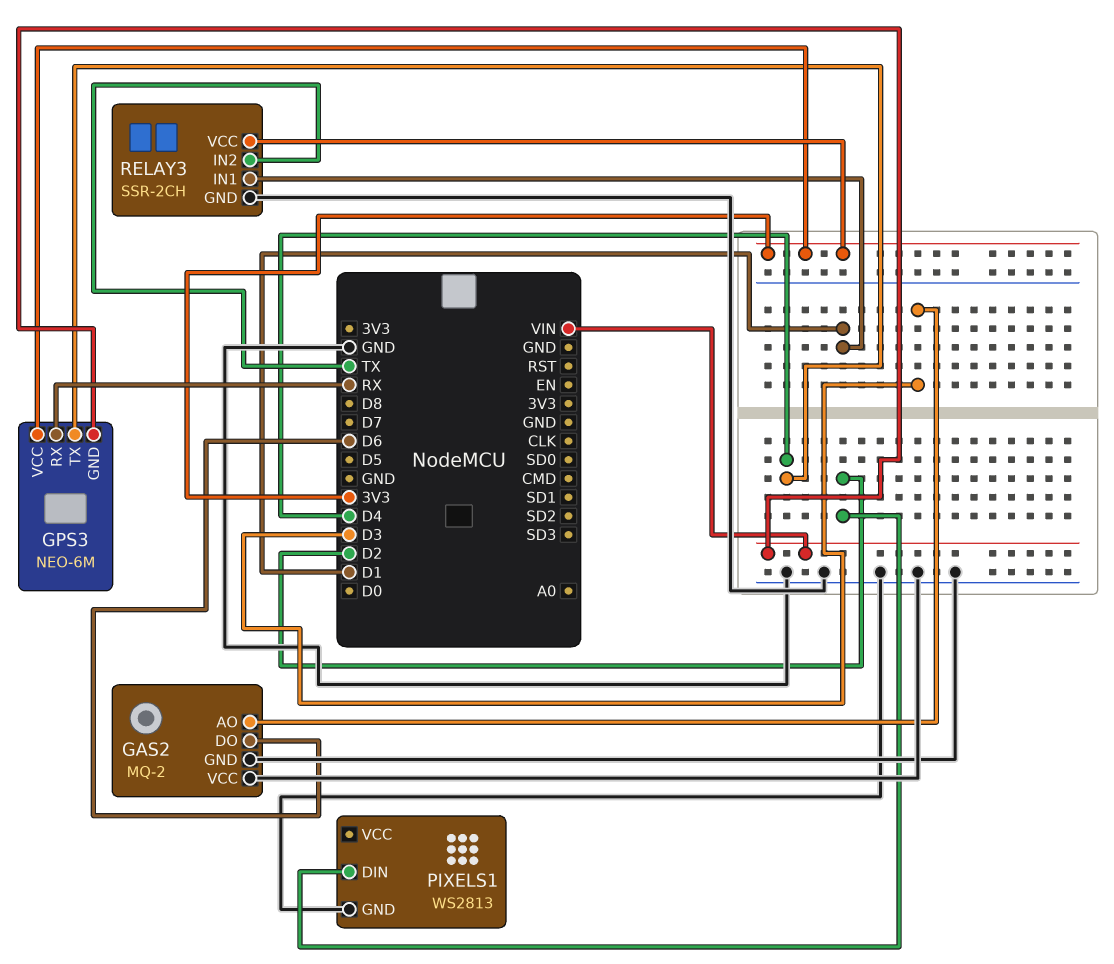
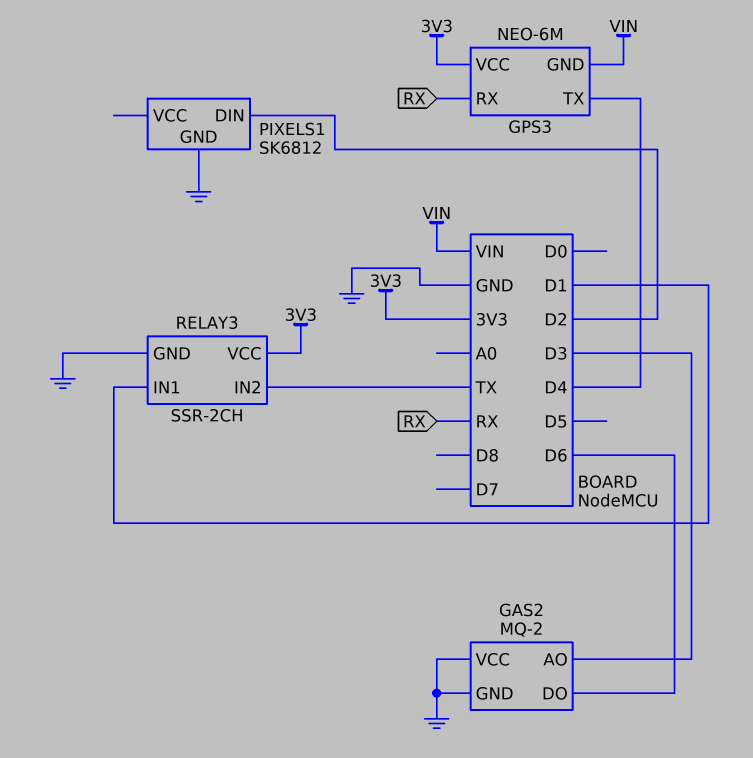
PIXELS1: WS2813 -> SK6812

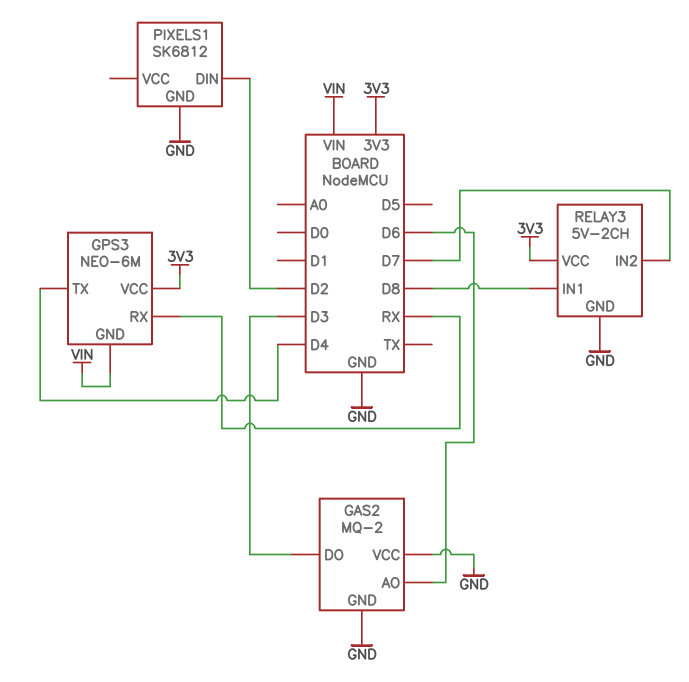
GAS2 pin AO: D3 -> D6
GAS2 pin DO: D6 -> D3
RELAY3: SSR-2CH -> 5V-2CH
RELAY3 pin IN1: D1 -> D8
RELAY3 pin IN2: TX -> D7

